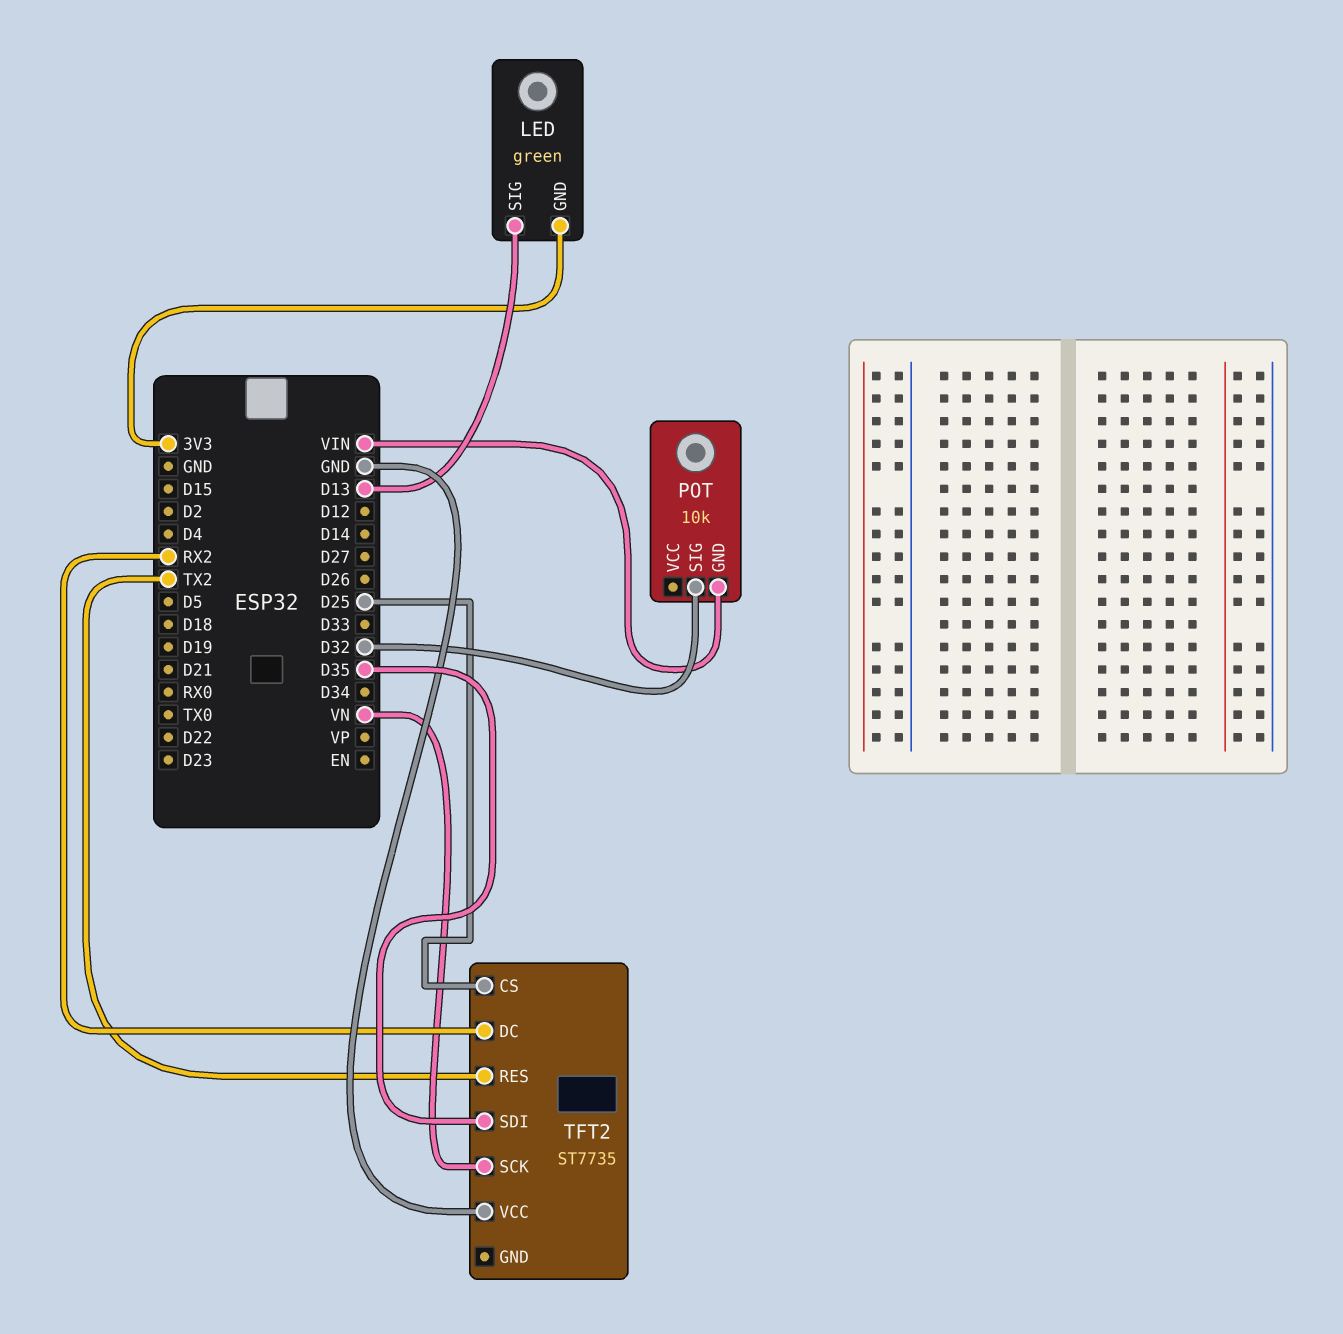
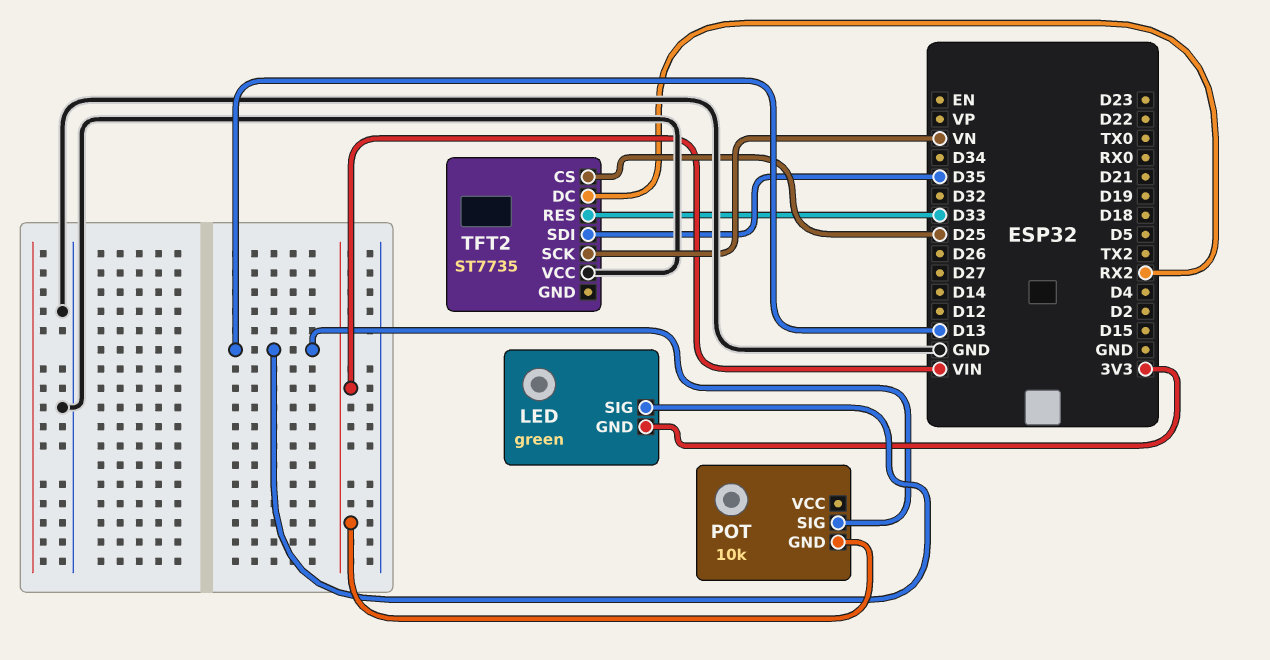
POT pin SIG: D32 -> D13
TFT2 pin RES: TX2 -> D33

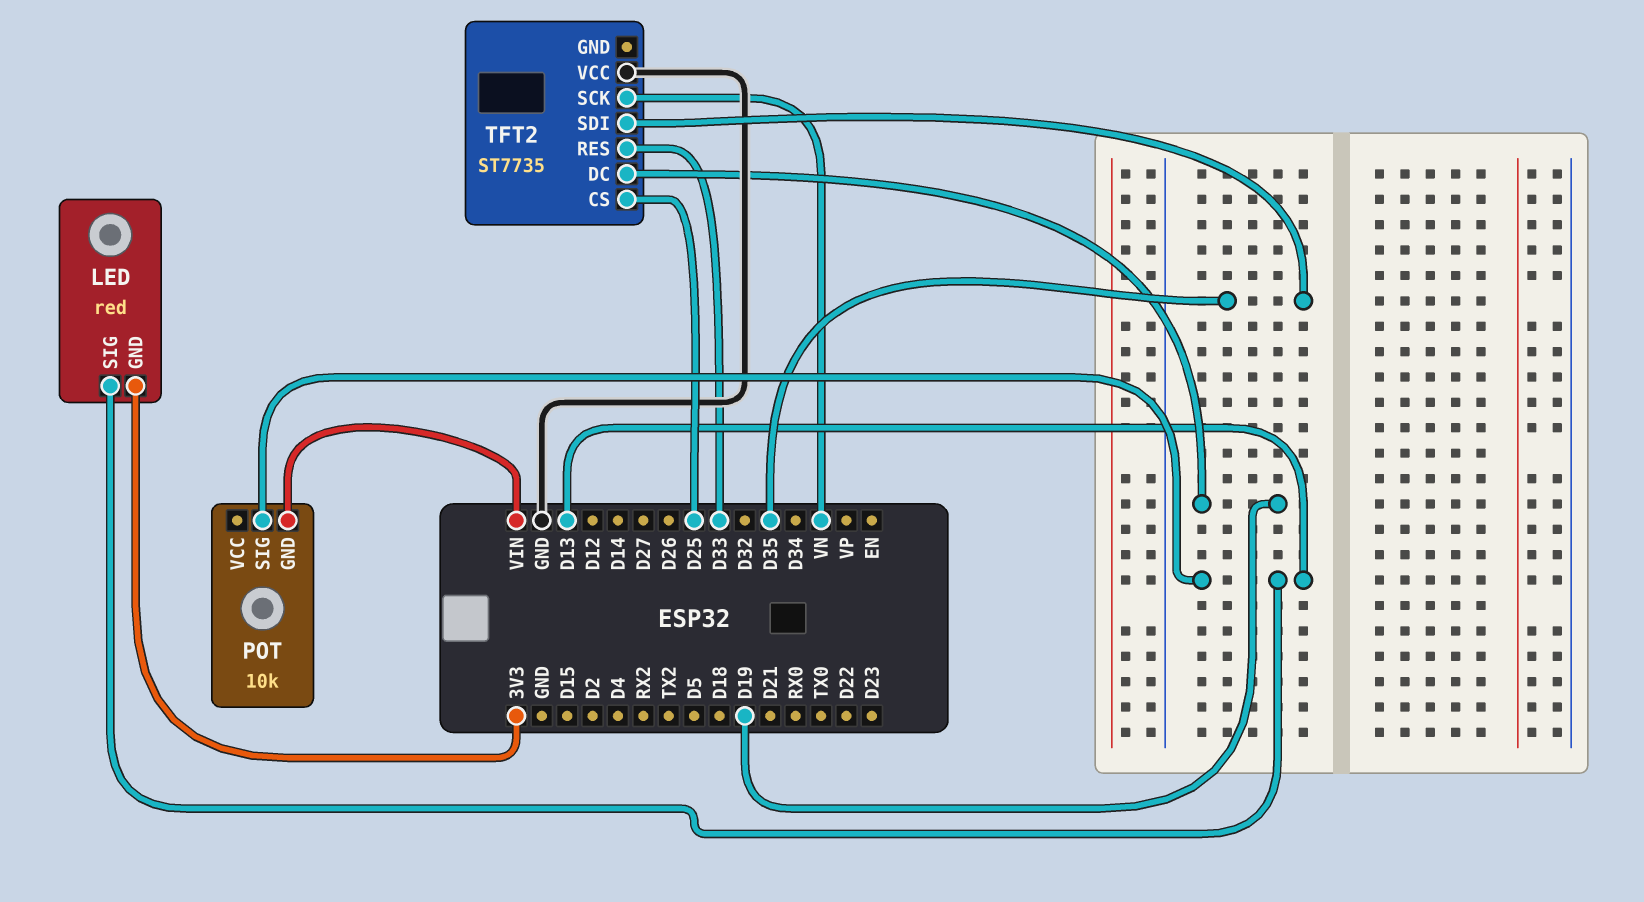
LED: green -> red
TFT2 pin DC: RX2 -> D19

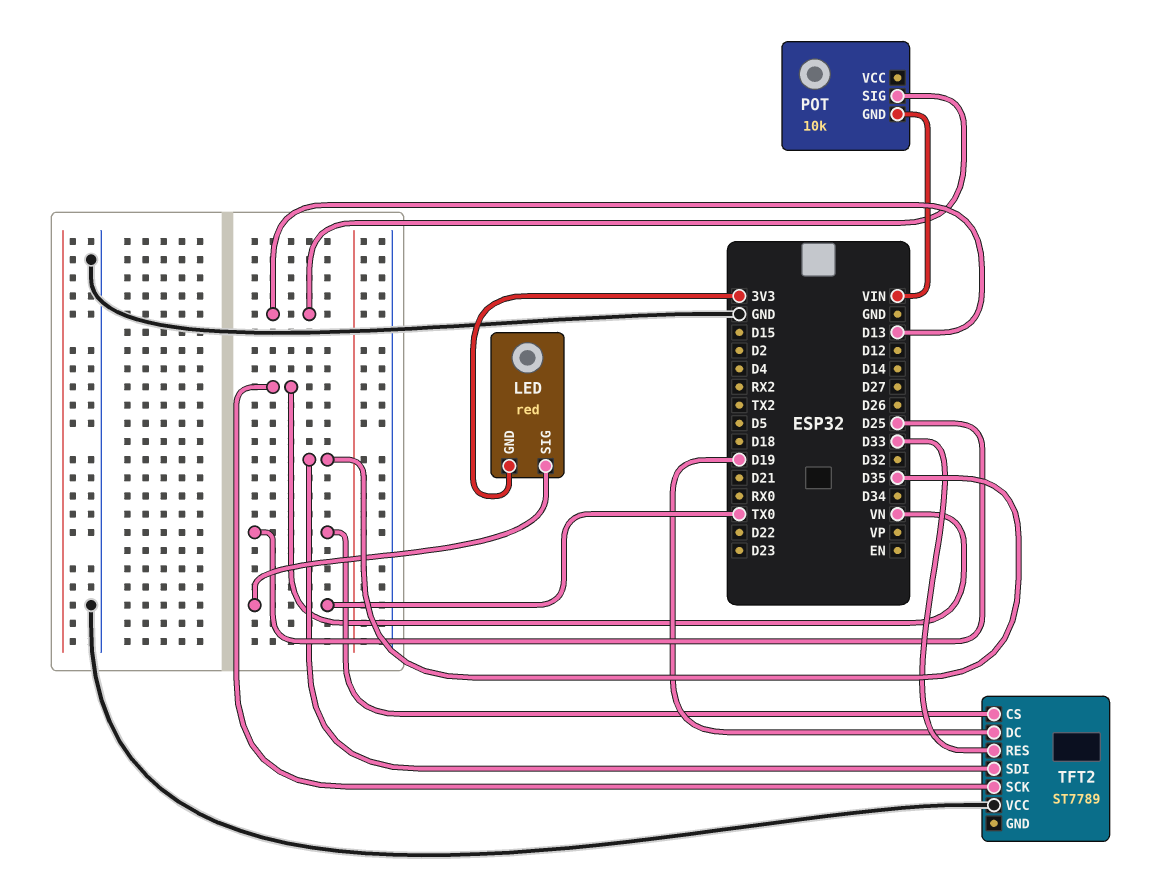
LED pin SIG: D13 -> TX0
TFT2: ST7735 -> ST7789

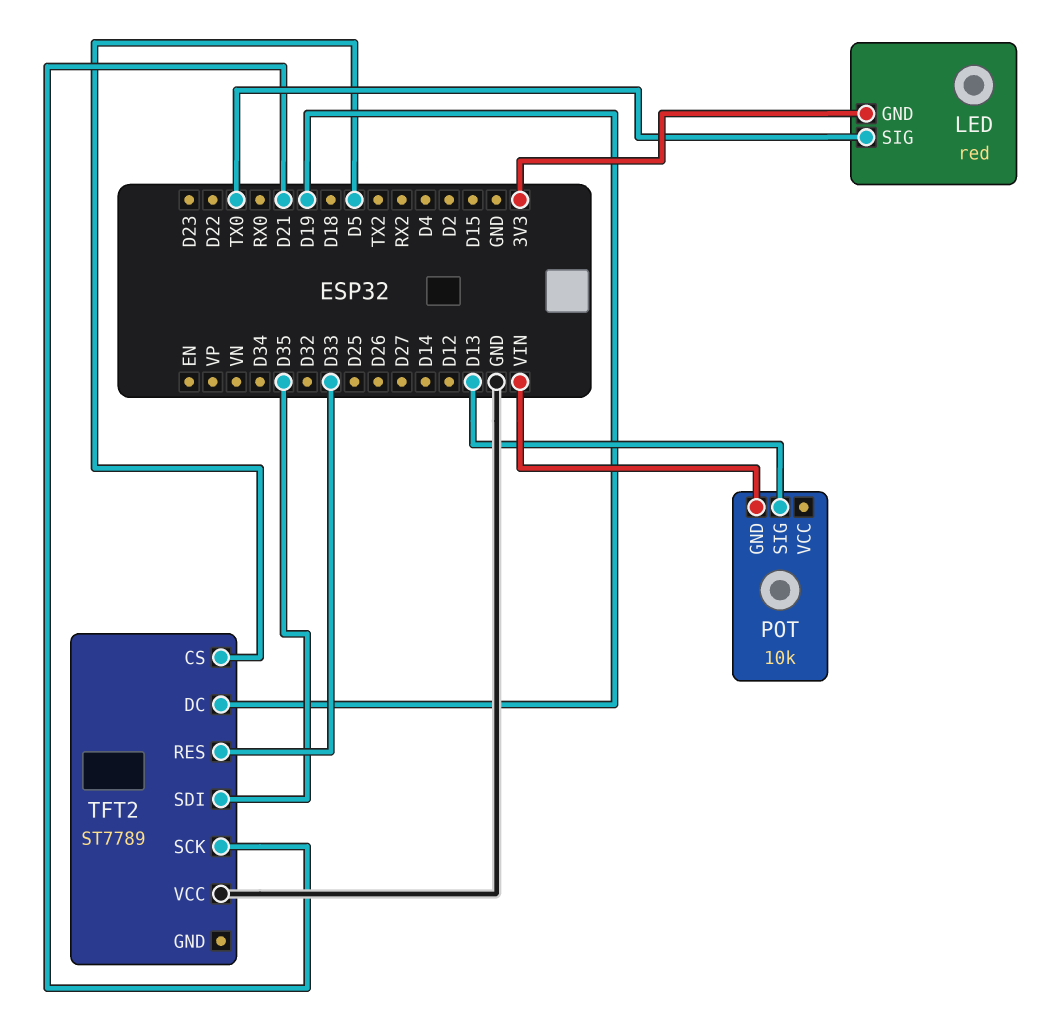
TFT2 pin CS: D25 -> D5
TFT2 pin SCK: VN -> D21

